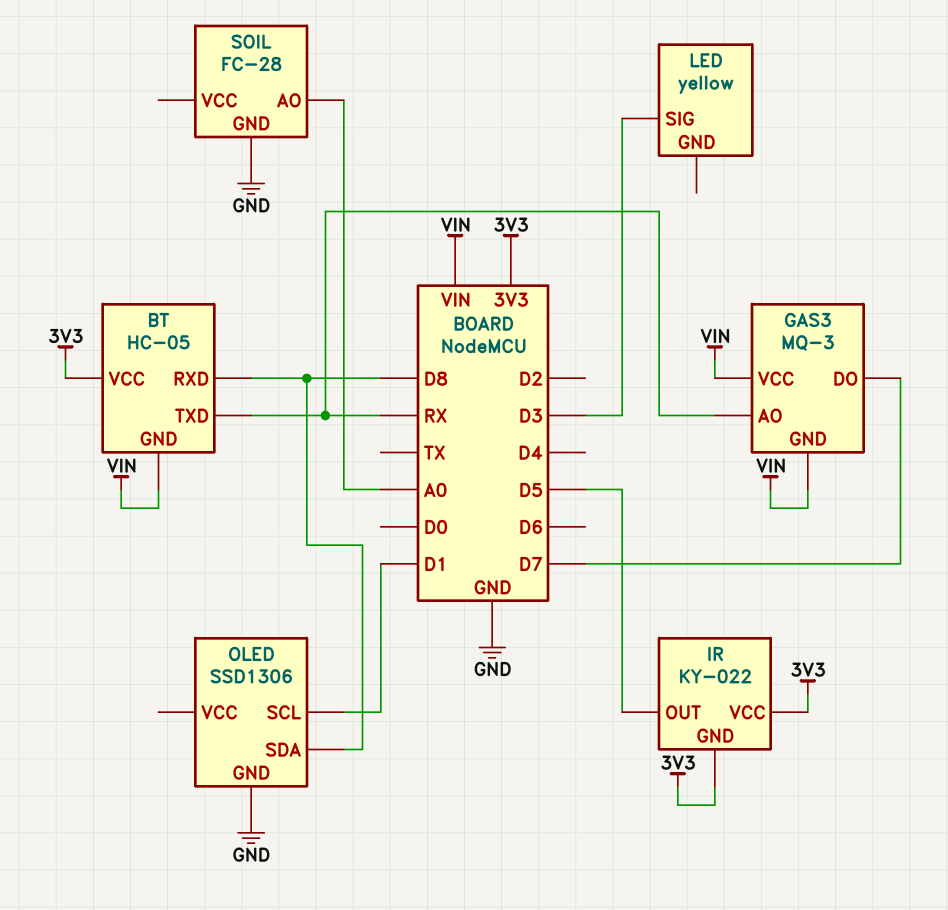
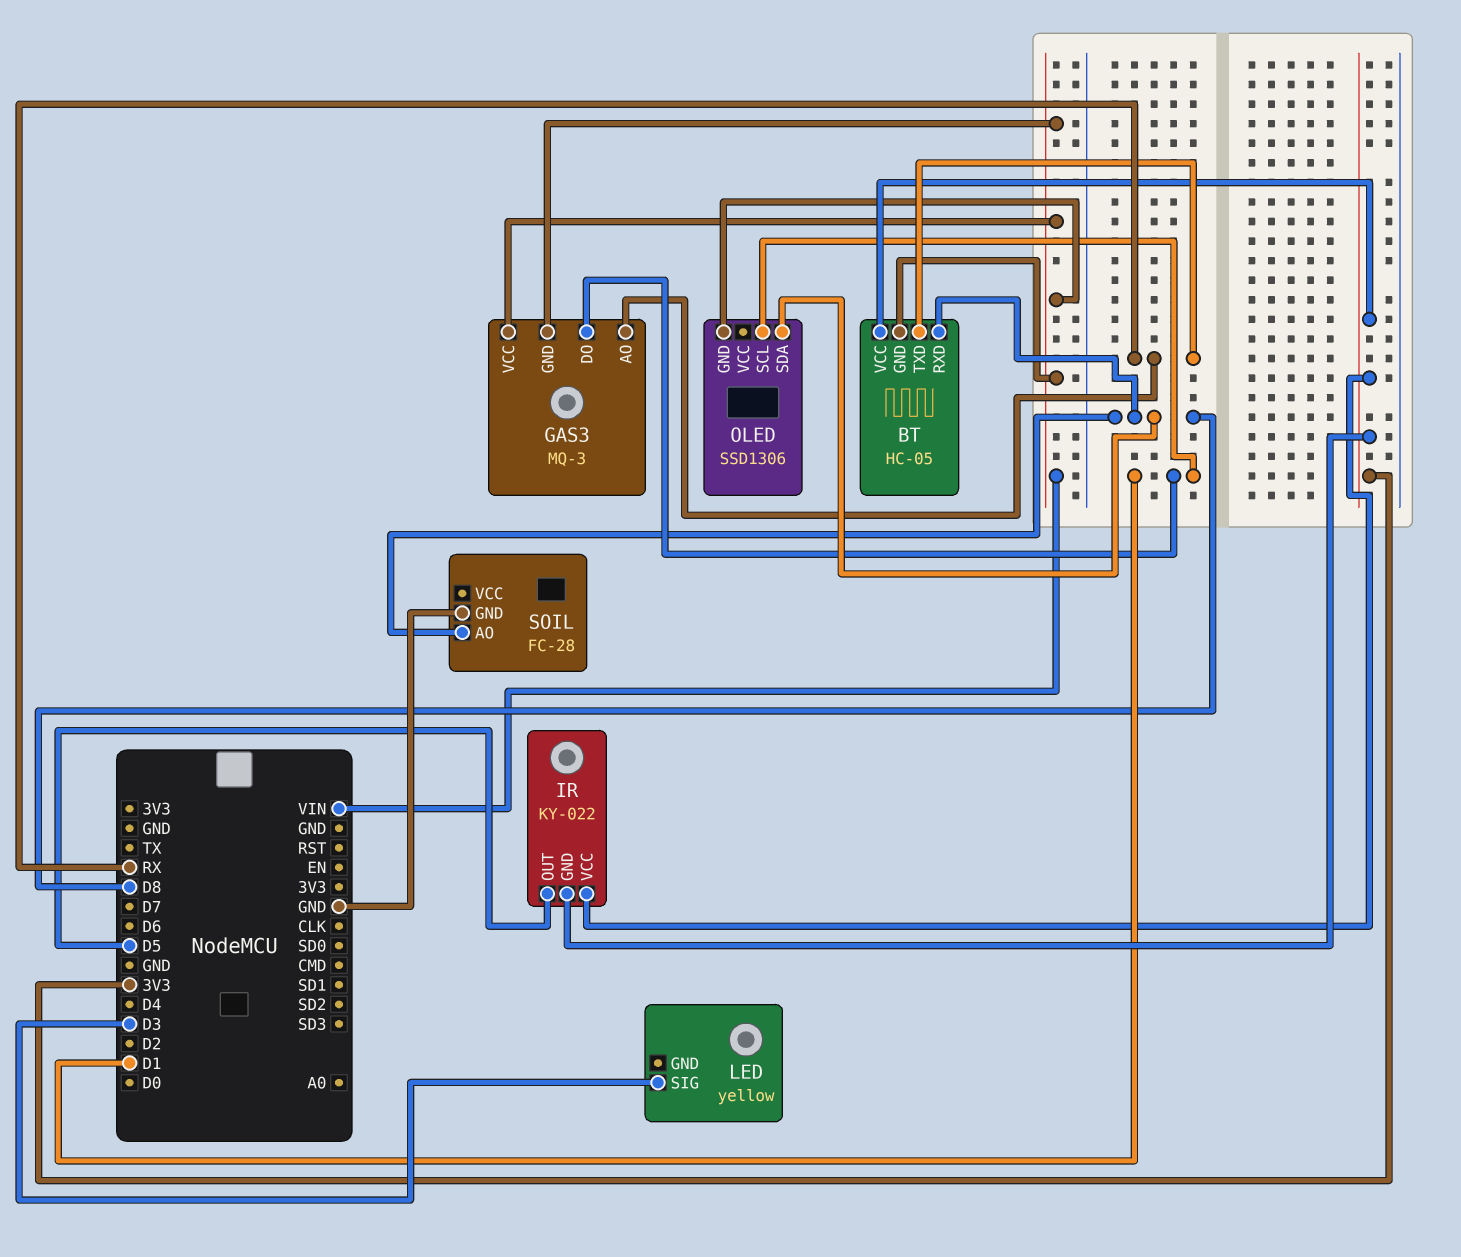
GAS3 pin DO: D7 -> D1
OLED pin GND: GND -> VIN
SOIL pin AO: A0 -> D8

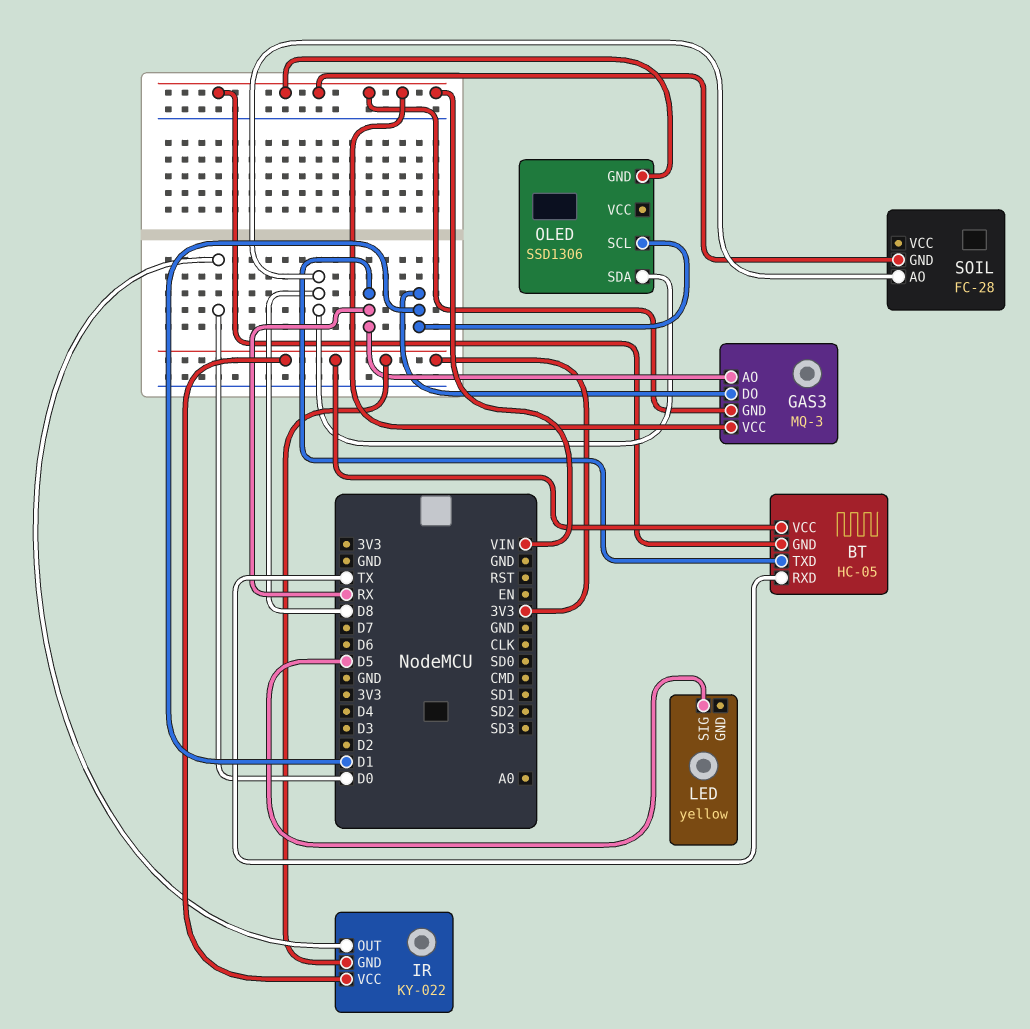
BT pin RXD: D8 -> TX
IR pin OUT: D5 -> D0
LED pin SIG: D3 -> D5
SOIL pin GND: GND -> VIN

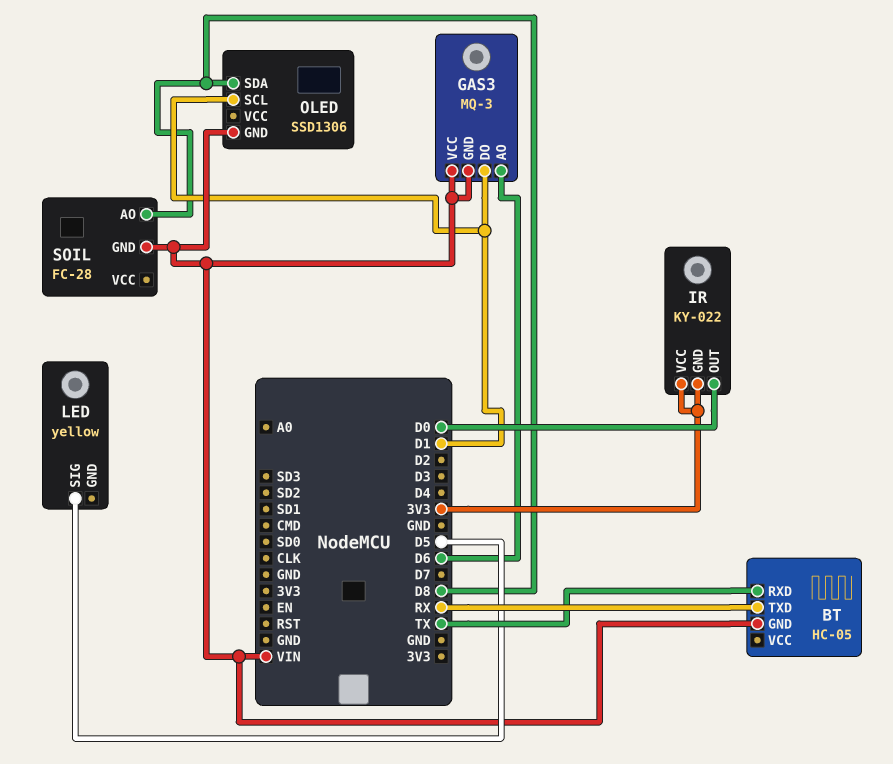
BT pin VCC: 3V3 -> none
GAS3 pin AO: RX -> D6

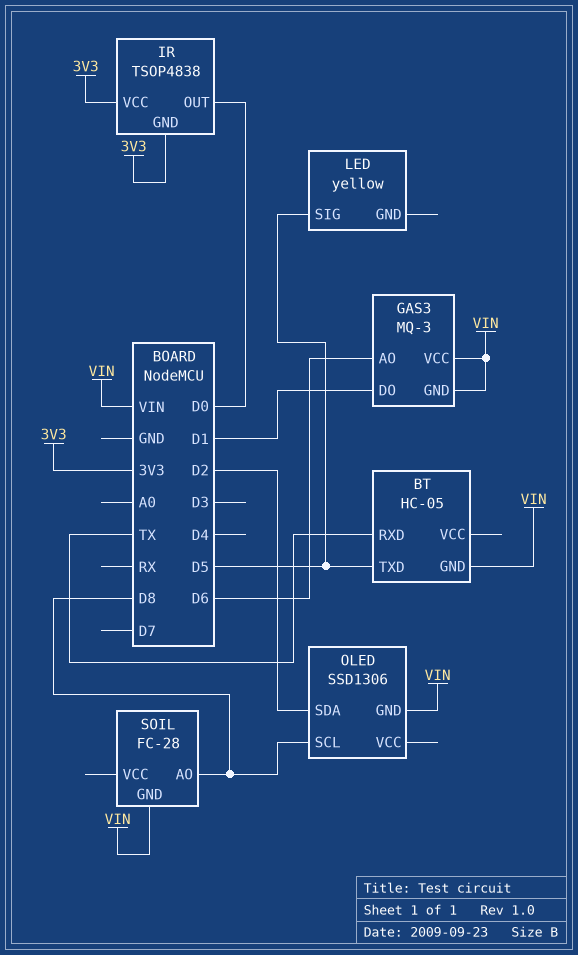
BT pin TXD: RX -> D5
IR: KY-022 -> TSOP4838
OLED pin SCL: D1 -> D8
OLED pin SDA: D8 -> D2

